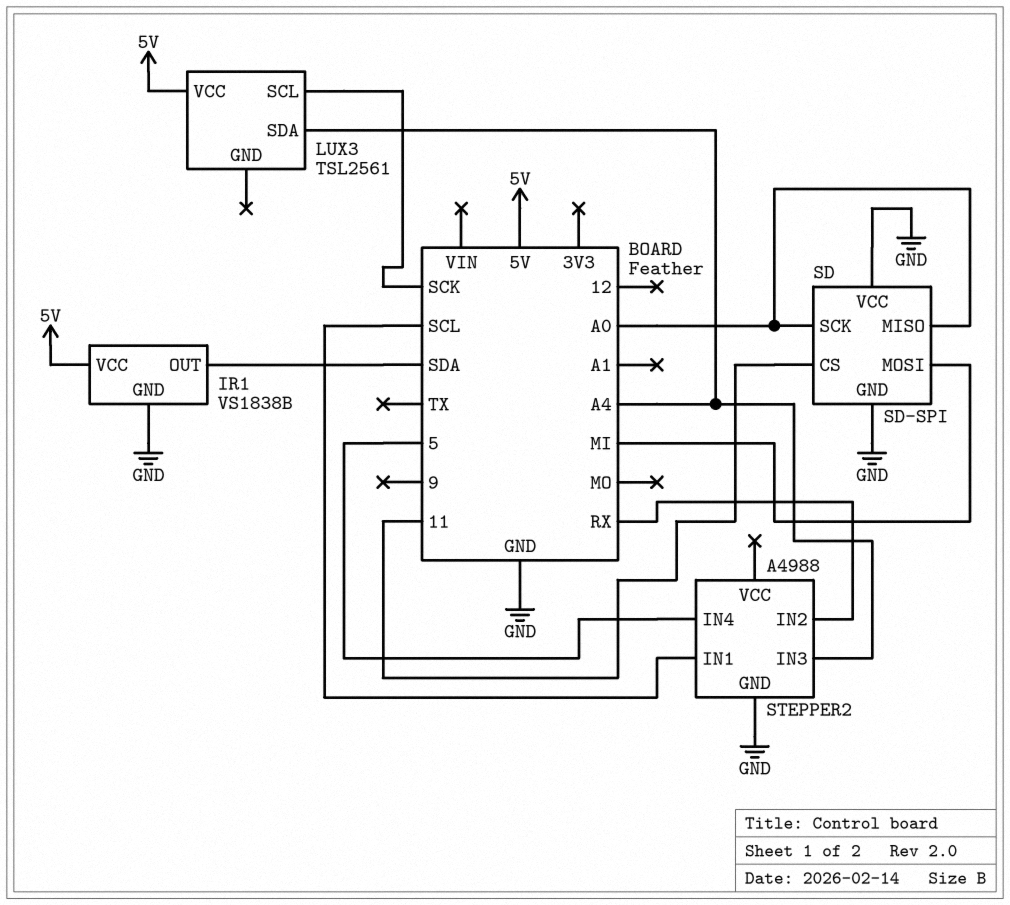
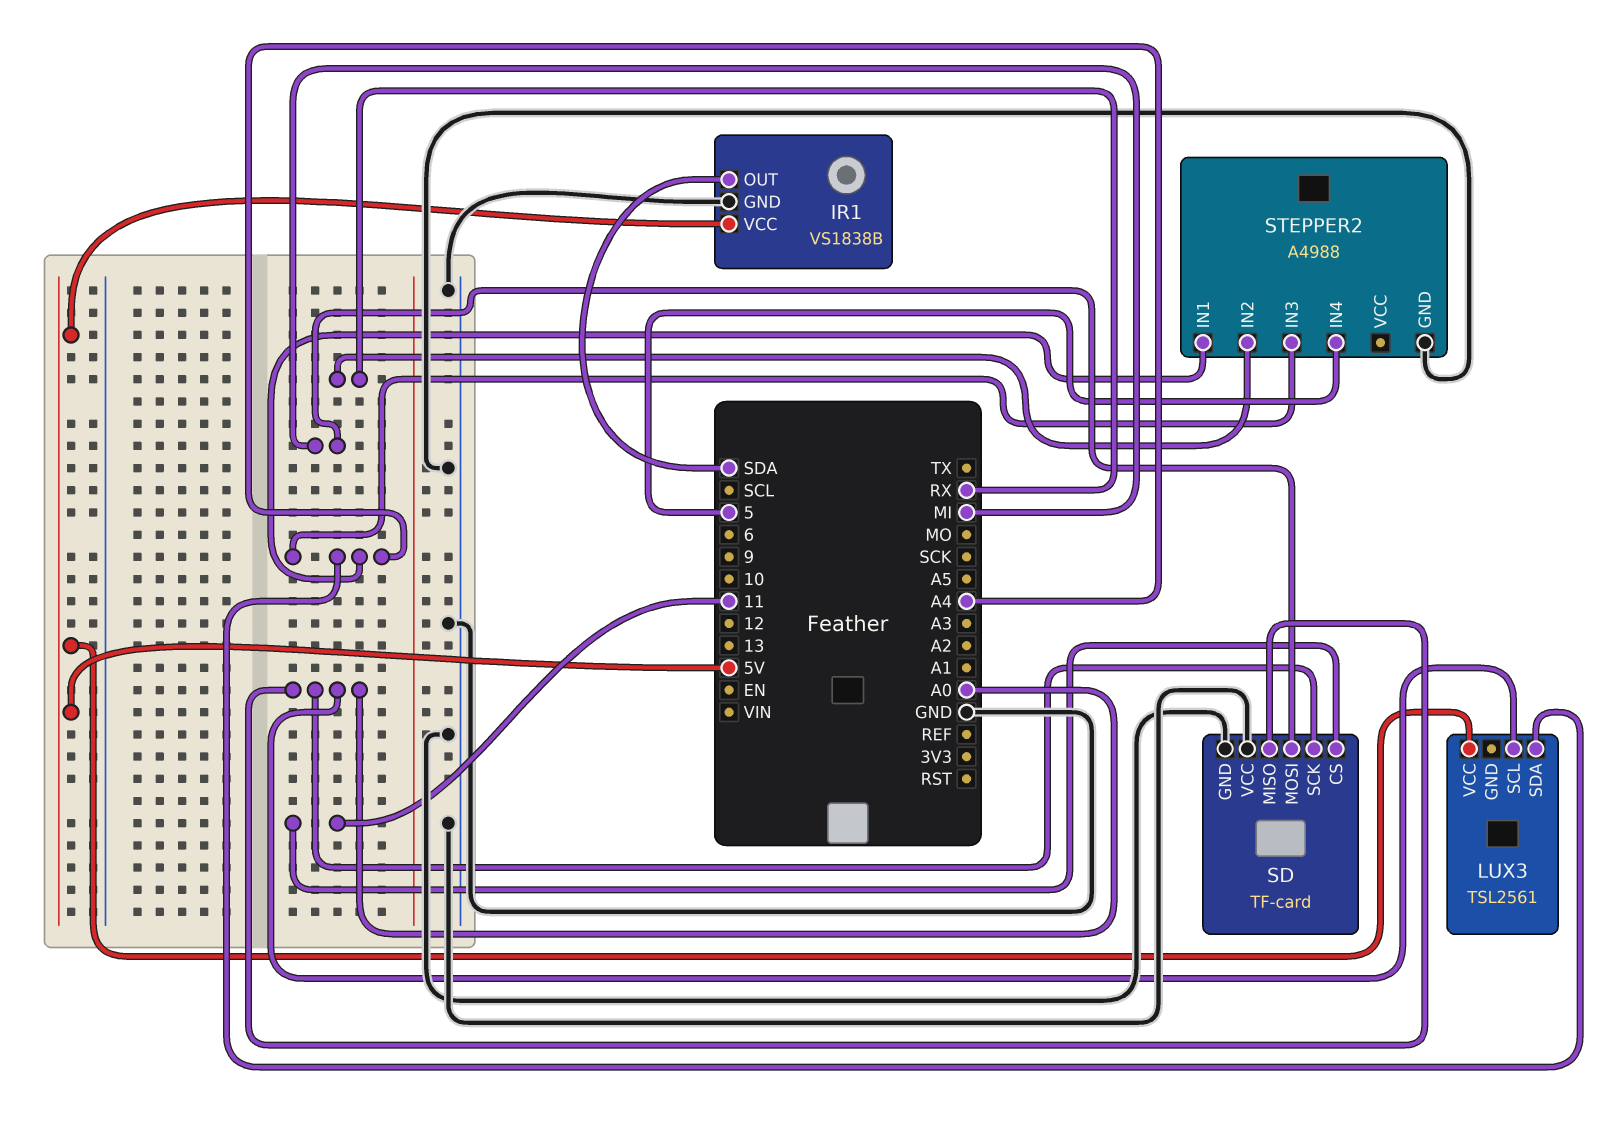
LUX3 pin SCL: SCK -> A0
SD: SD-SPI -> TF-card
STEPPER2 pin IN1: SCL -> A4

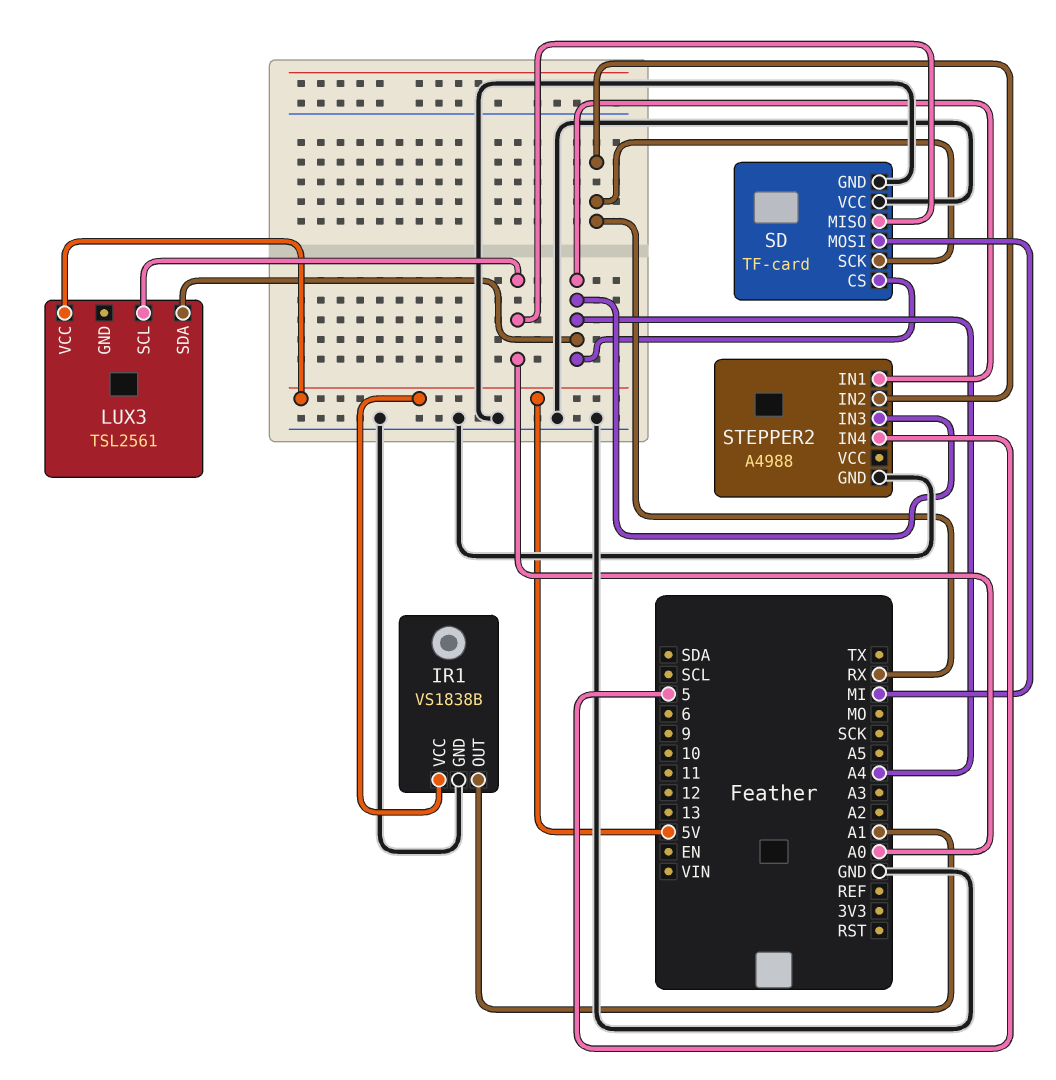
IR1 pin OUT: SDA -> A1
SD pin CS: 11 -> A4
SD pin SCK: A0 -> RX

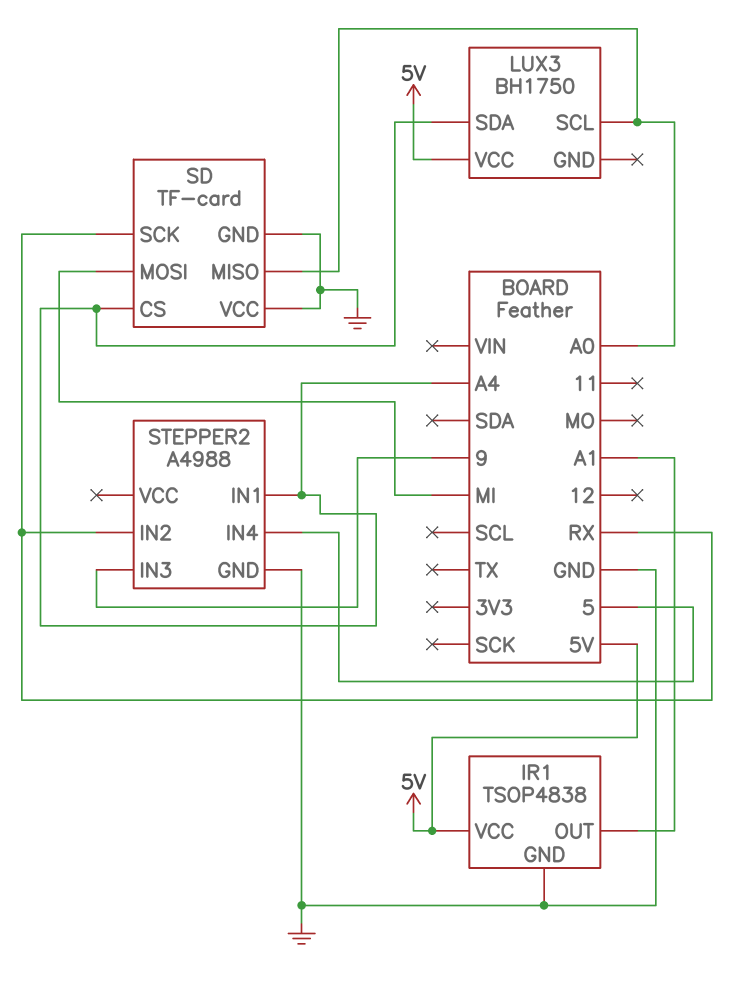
IR1: VS1838B -> TSOP4838
LUX3: TSL2561 -> BH1750
STEPPER2 pin IN3: A4 -> 9

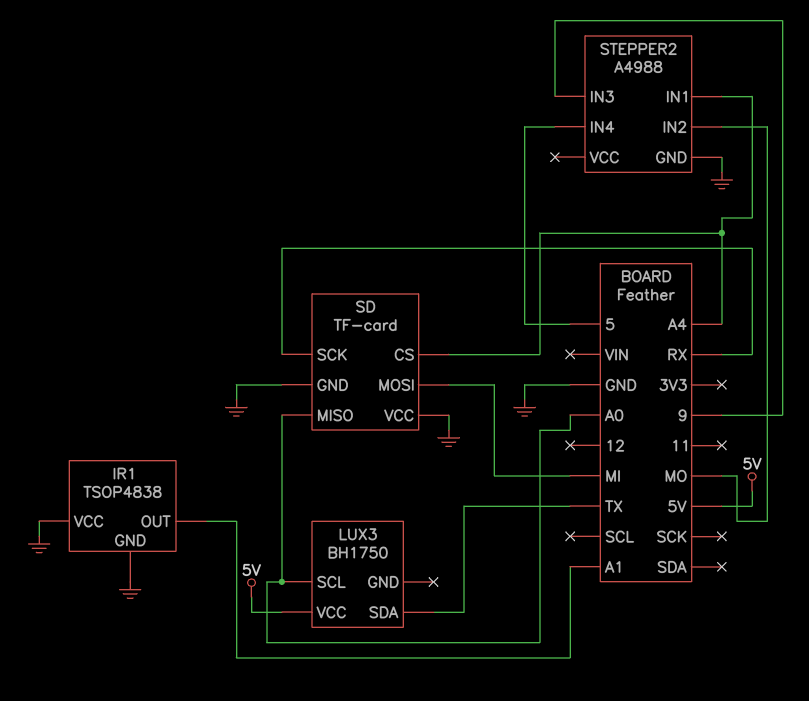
IR1 pin VCC: 5V -> GND
LUX3 pin SDA: A4 -> TX
STEPPER2 pin IN2: RX -> MO

